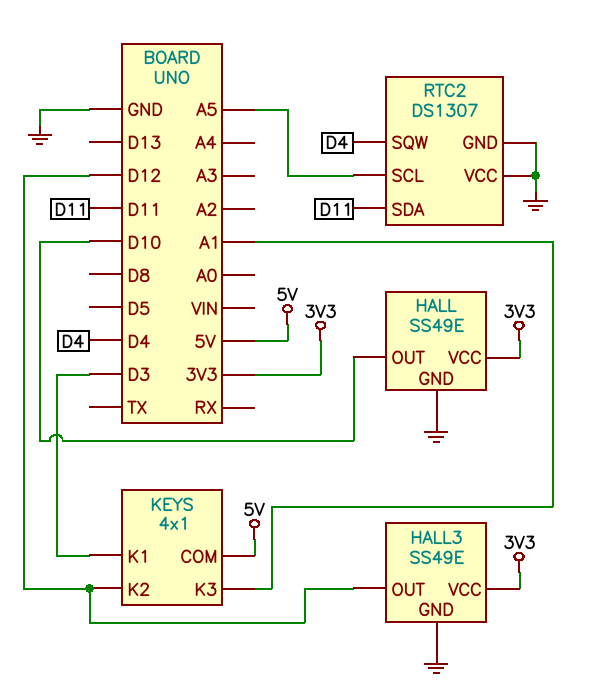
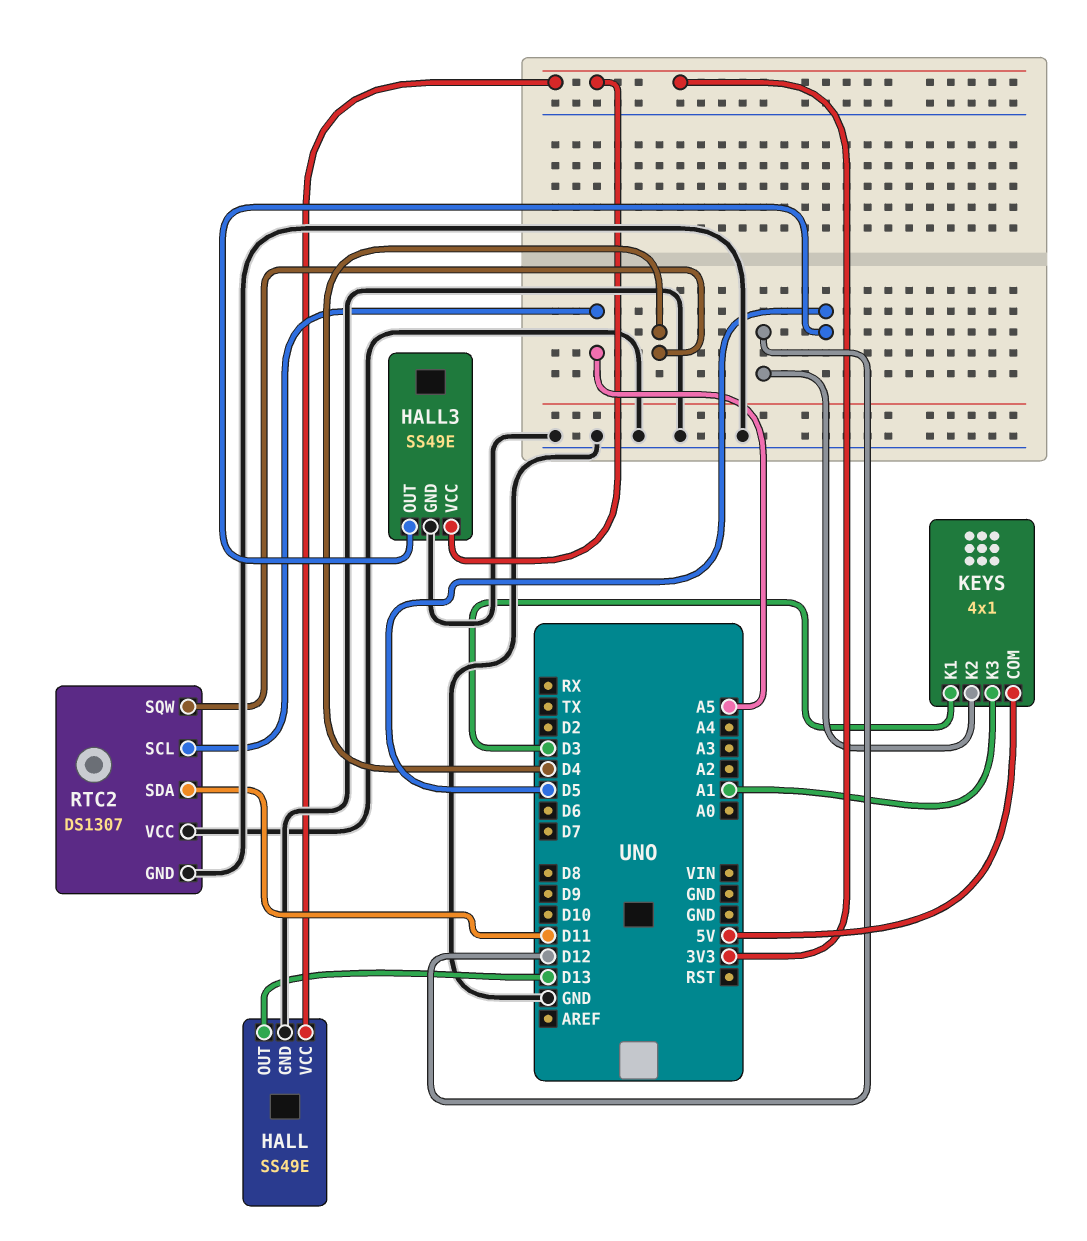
HALL pin OUT: D10 -> D13
HALL3 pin OUT: D12 -> D5

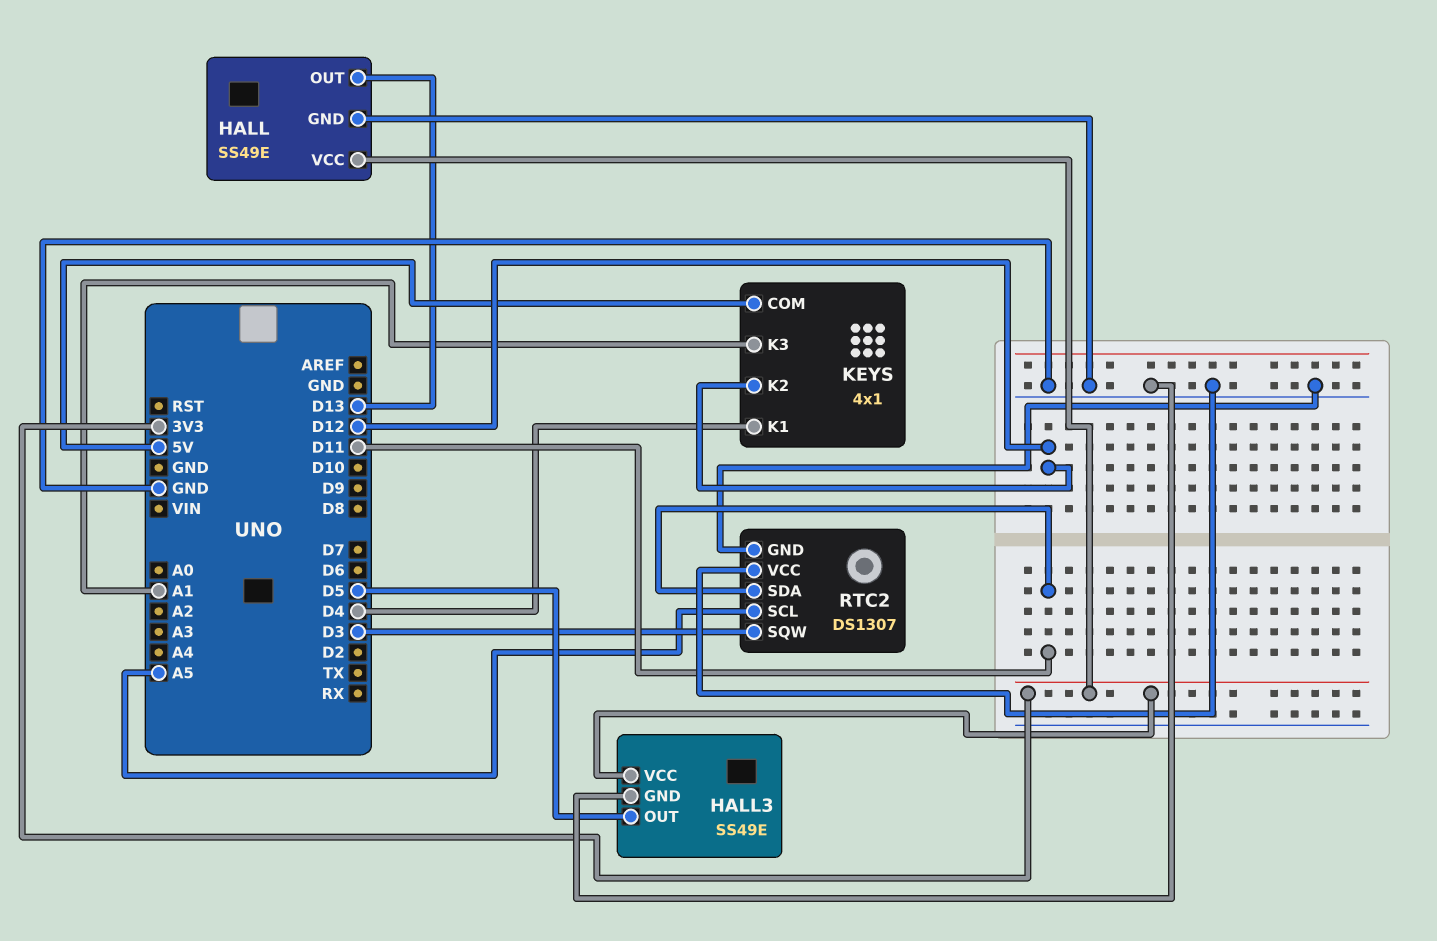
KEYS pin K1: D3 -> D4
RTC2 pin SQW: D4 -> D3

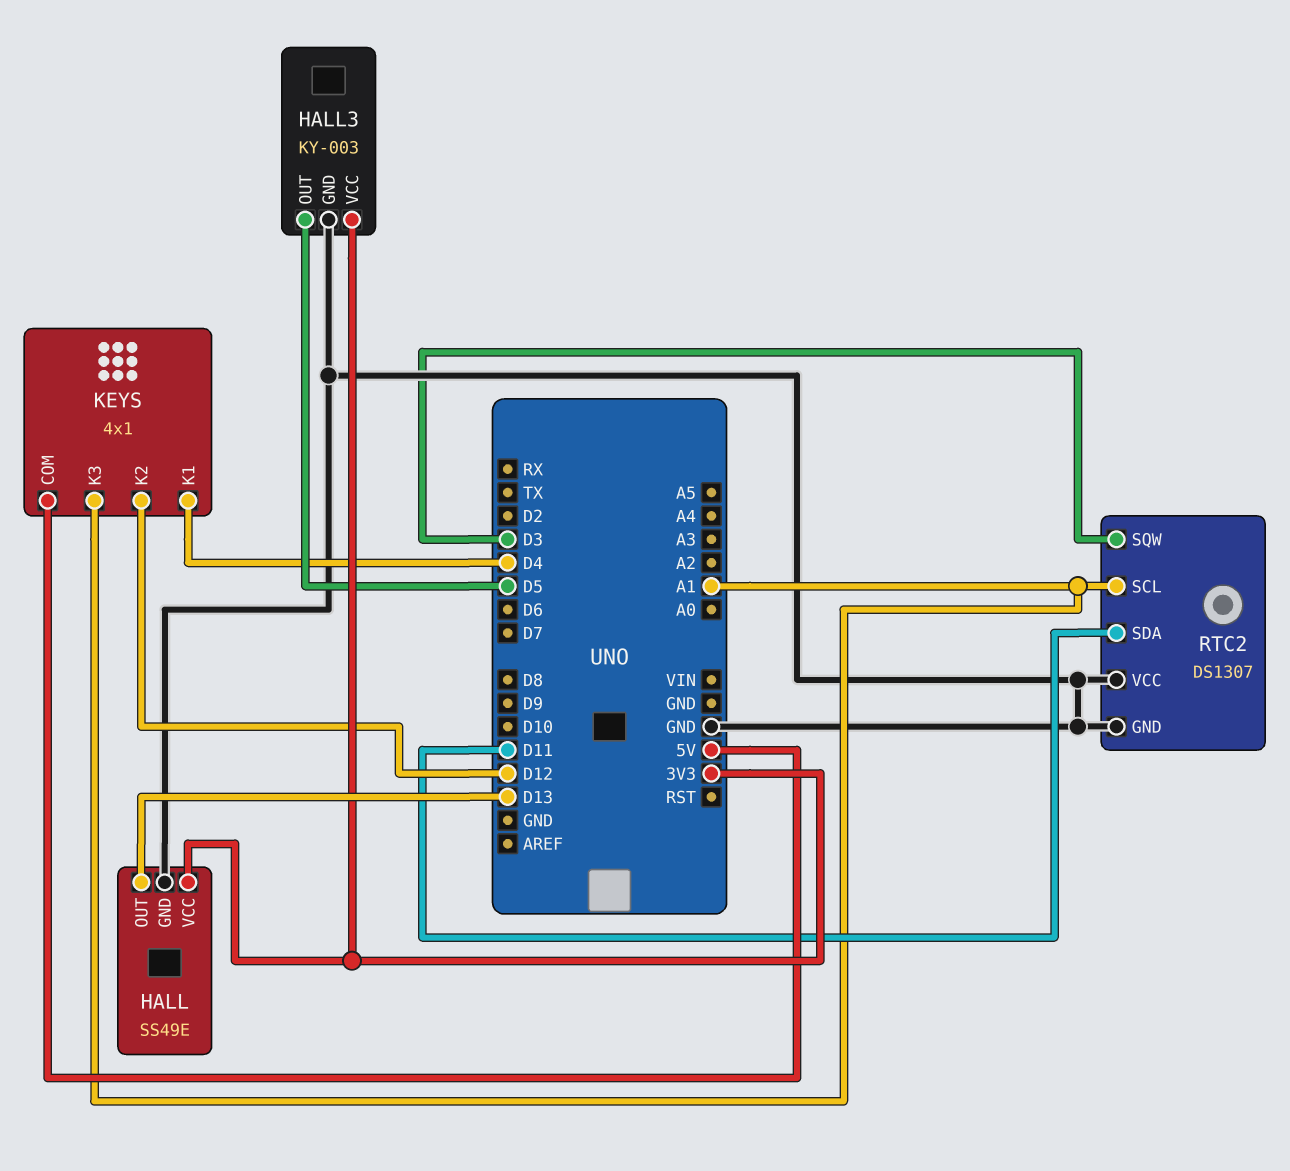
HALL3: SS49E -> KY-003
RTC2 pin SCL: A5 -> A1

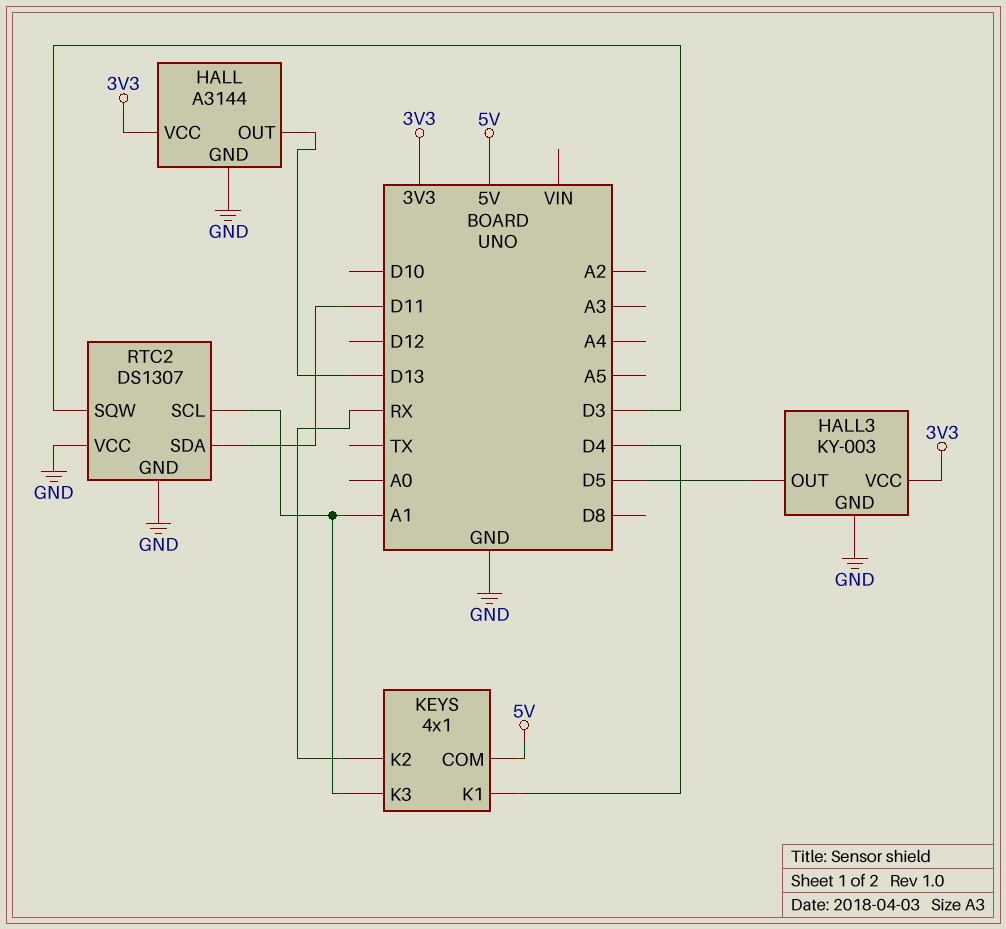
HALL: SS49E -> A3144
KEYS pin K2: D12 -> RX

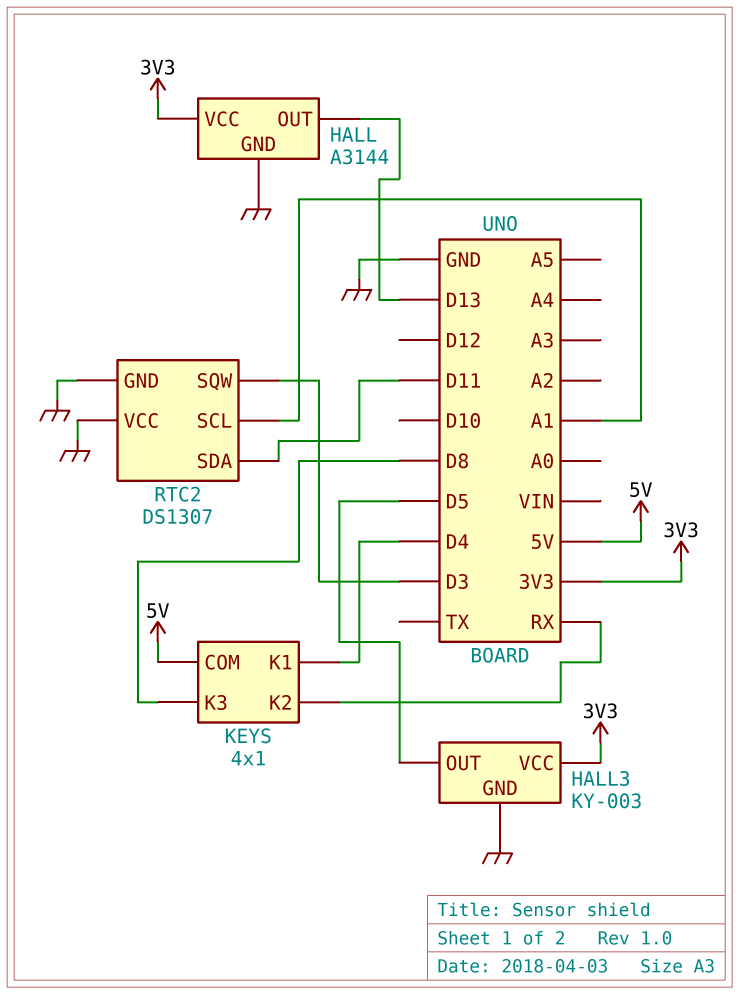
KEYS pin K3: A1 -> D8

